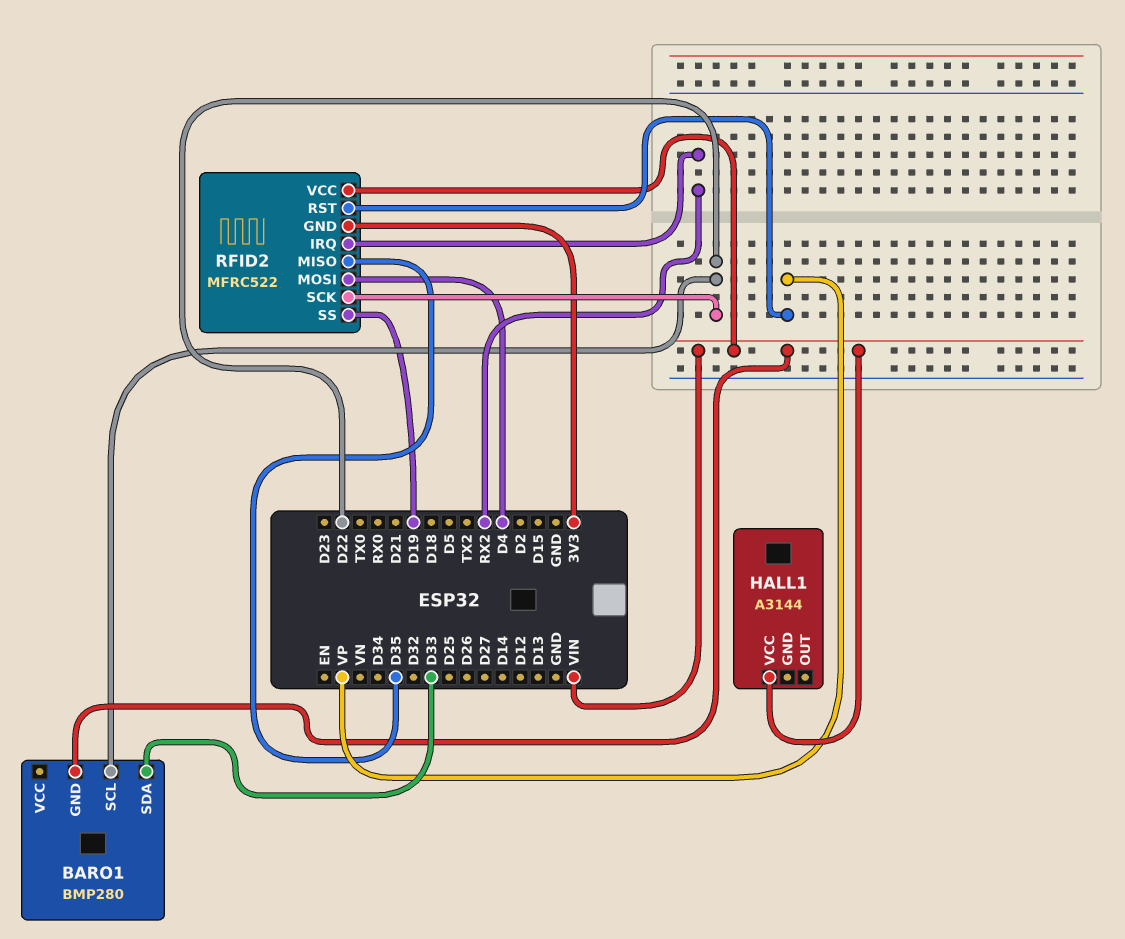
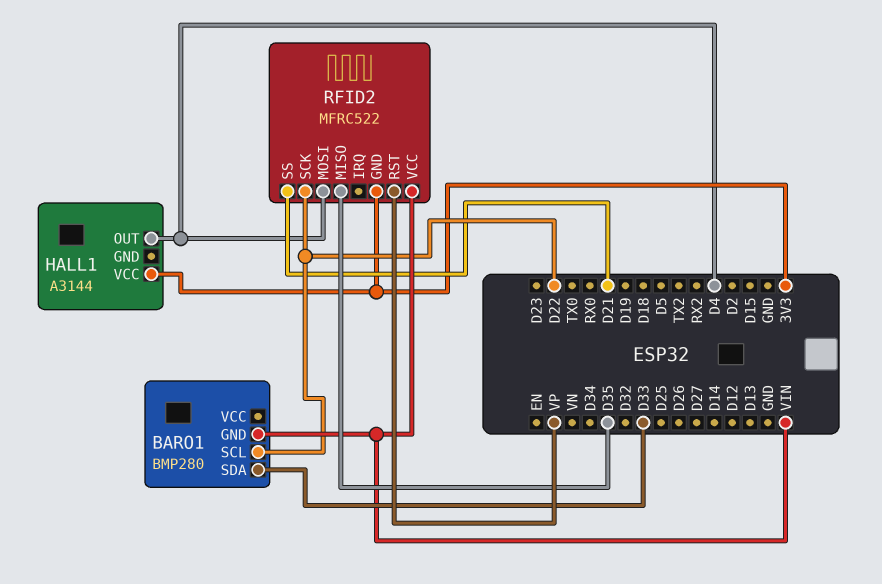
HALL1 pin OUT: none -> D4
HALL1 pin VCC: VIN -> 3V3
RFID2 pin IRQ: RX2 -> none
RFID2 pin SS: D19 -> D21

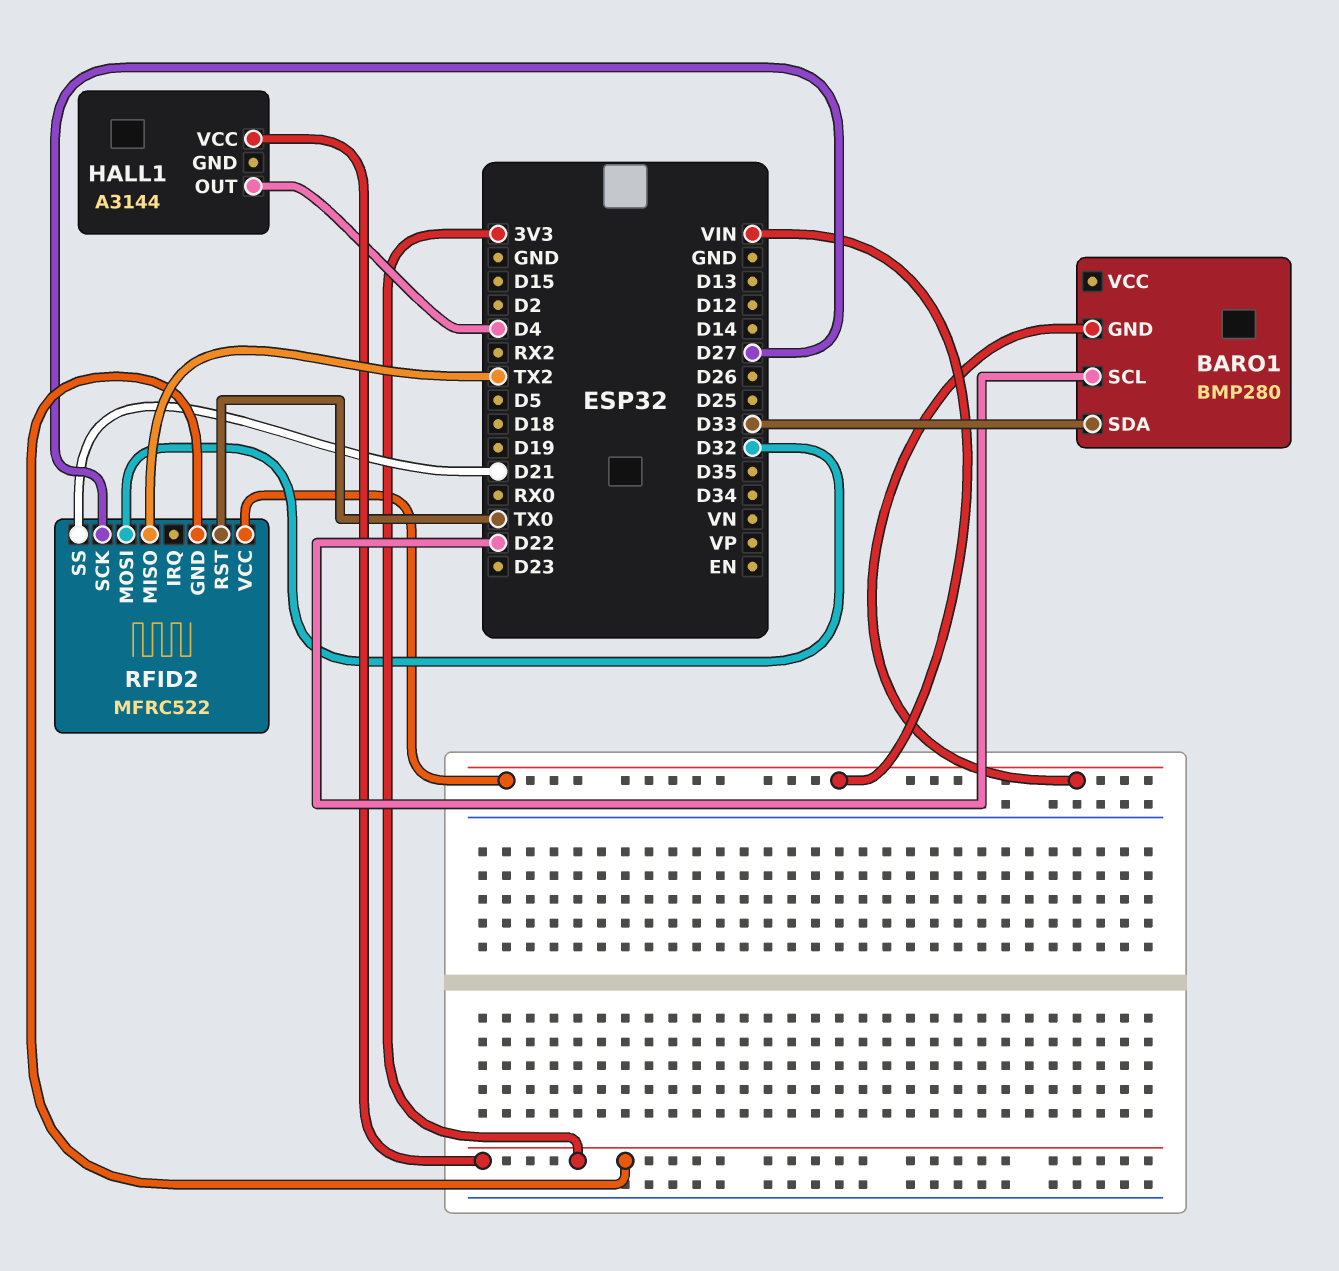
RFID2 pin MISO: D35 -> TX2
RFID2 pin MOSI: D4 -> D32
RFID2 pin RST: VP -> TX0
RFID2 pin SCK: D22 -> D27

